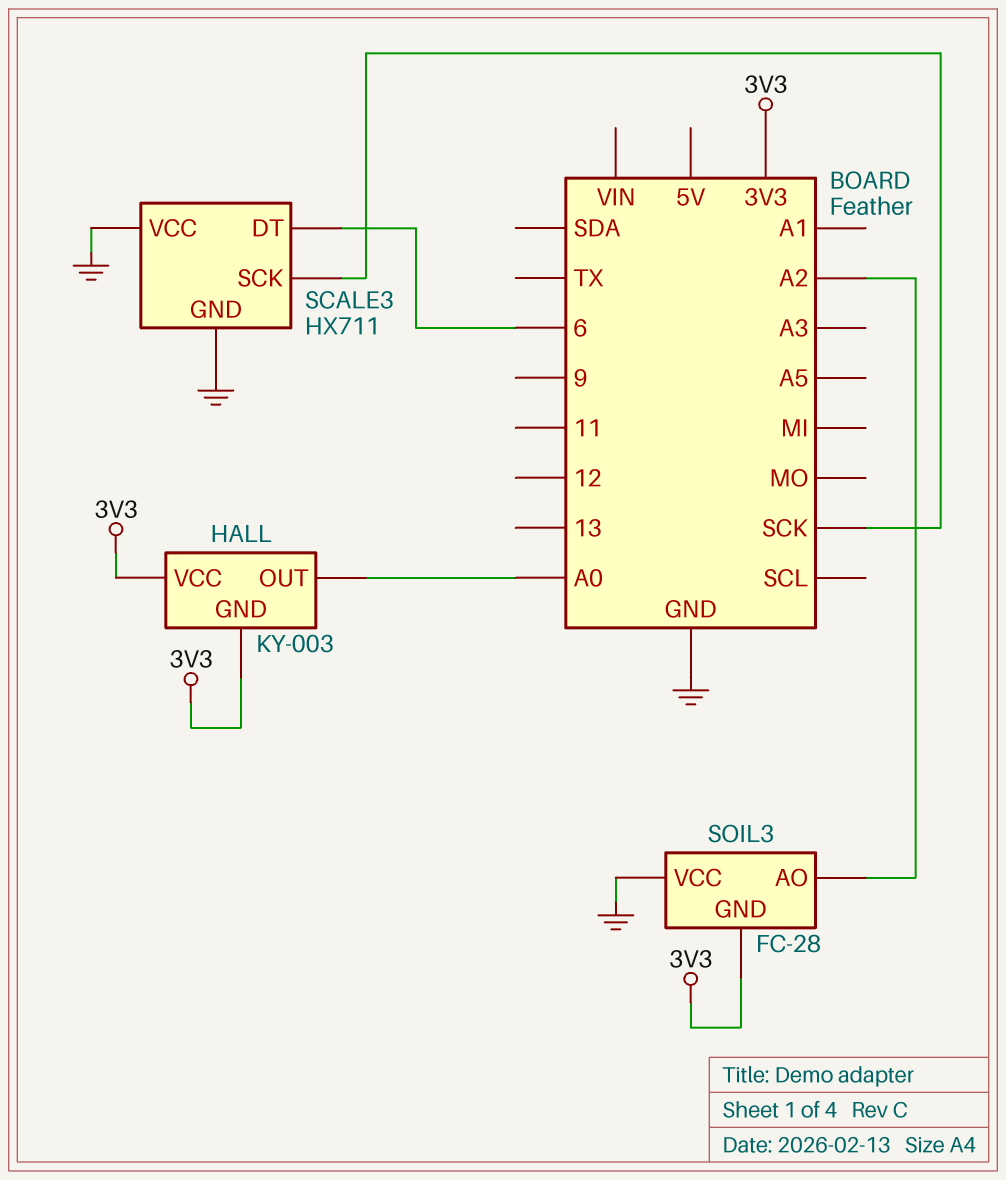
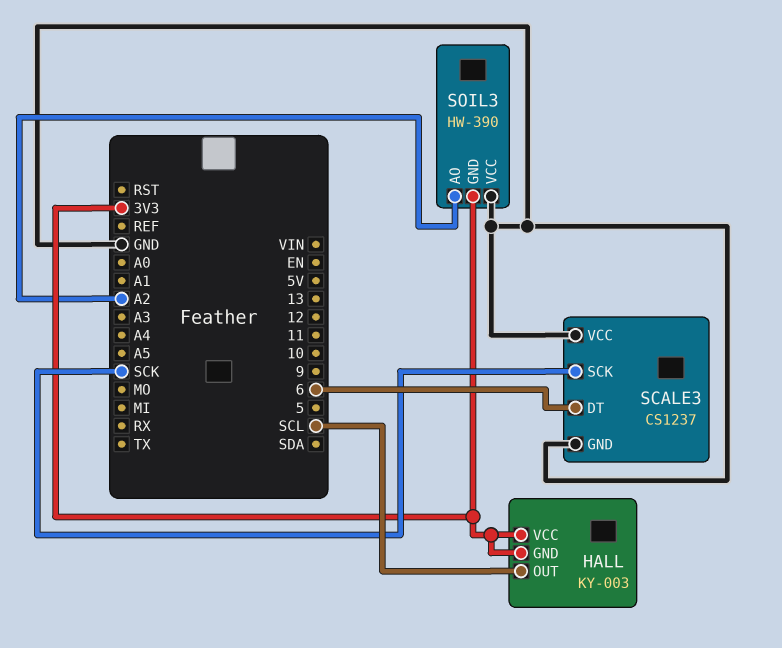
HALL pin OUT: A0 -> SCL
SCALE3: HX711 -> CS1237
SOIL3: FC-28 -> HW-390

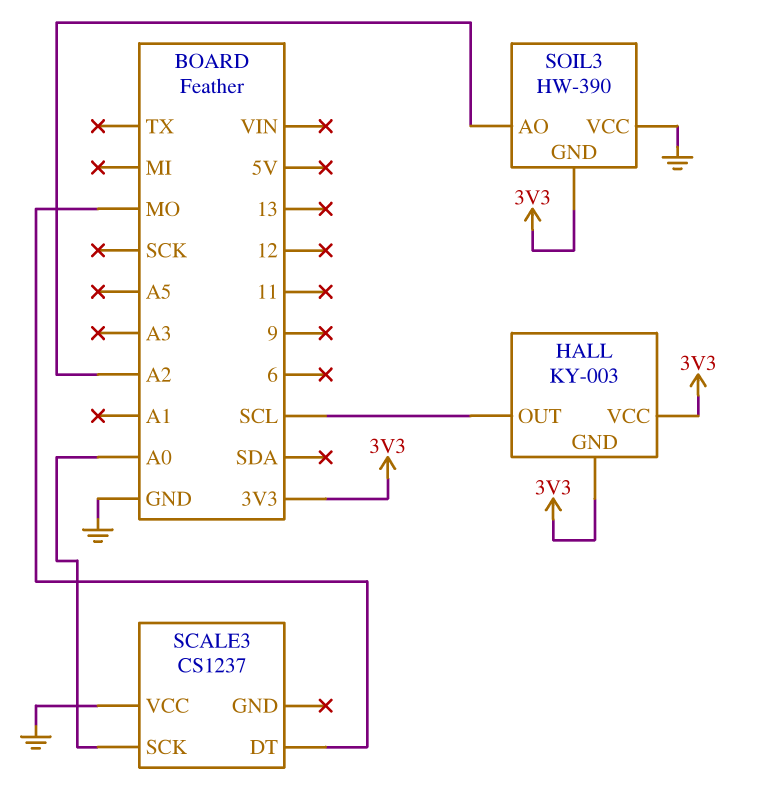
SCALE3 pin DT: 6 -> MO
SCALE3 pin GND: GND -> none
SCALE3 pin SCK: SCK -> A0

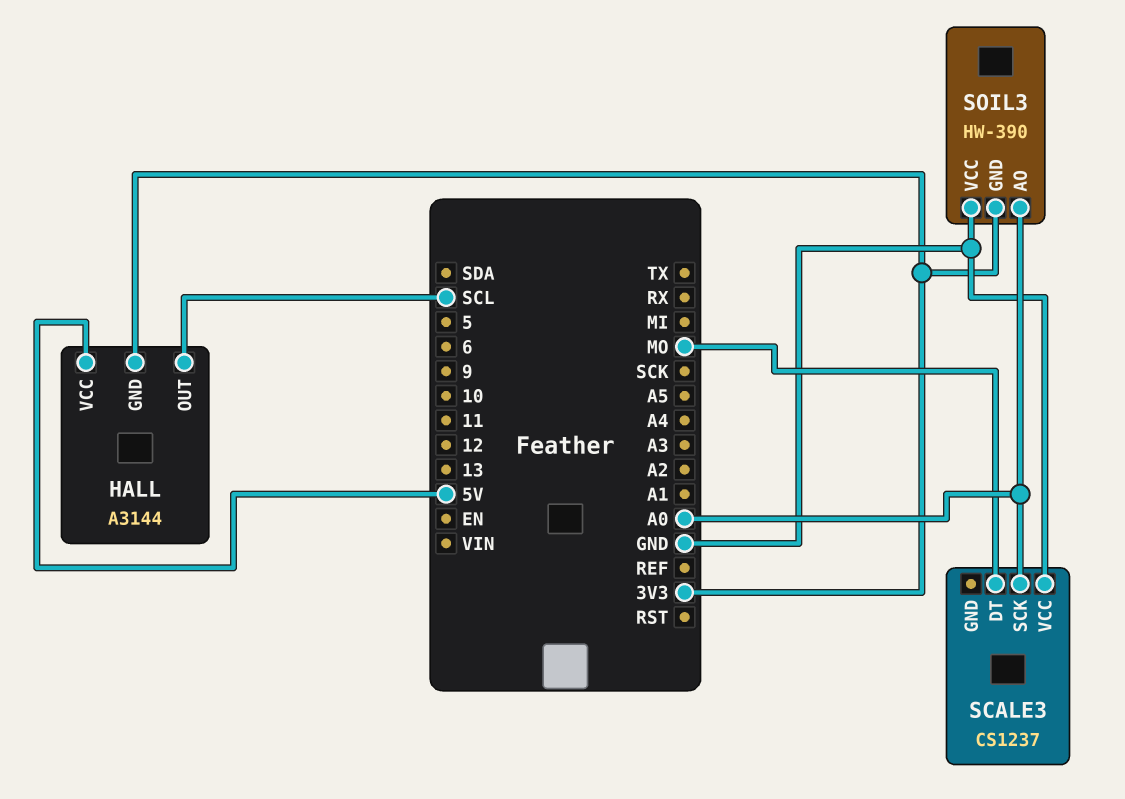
HALL: KY-003 -> A3144
HALL pin VCC: 3V3 -> 5V
SOIL3 pin AO: A2 -> A0

